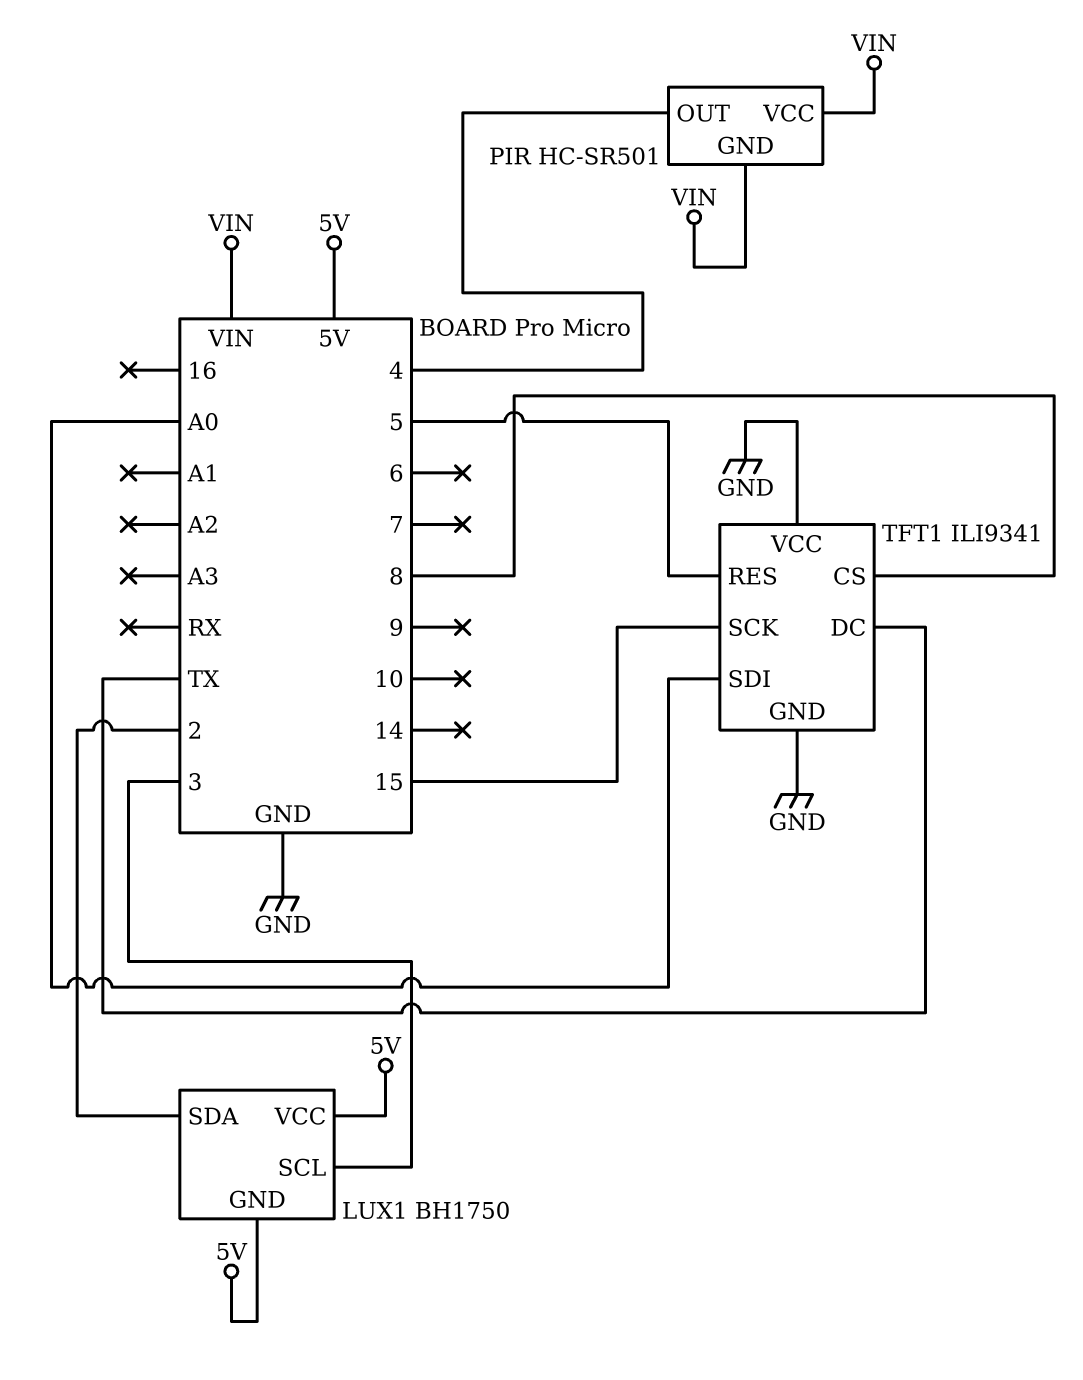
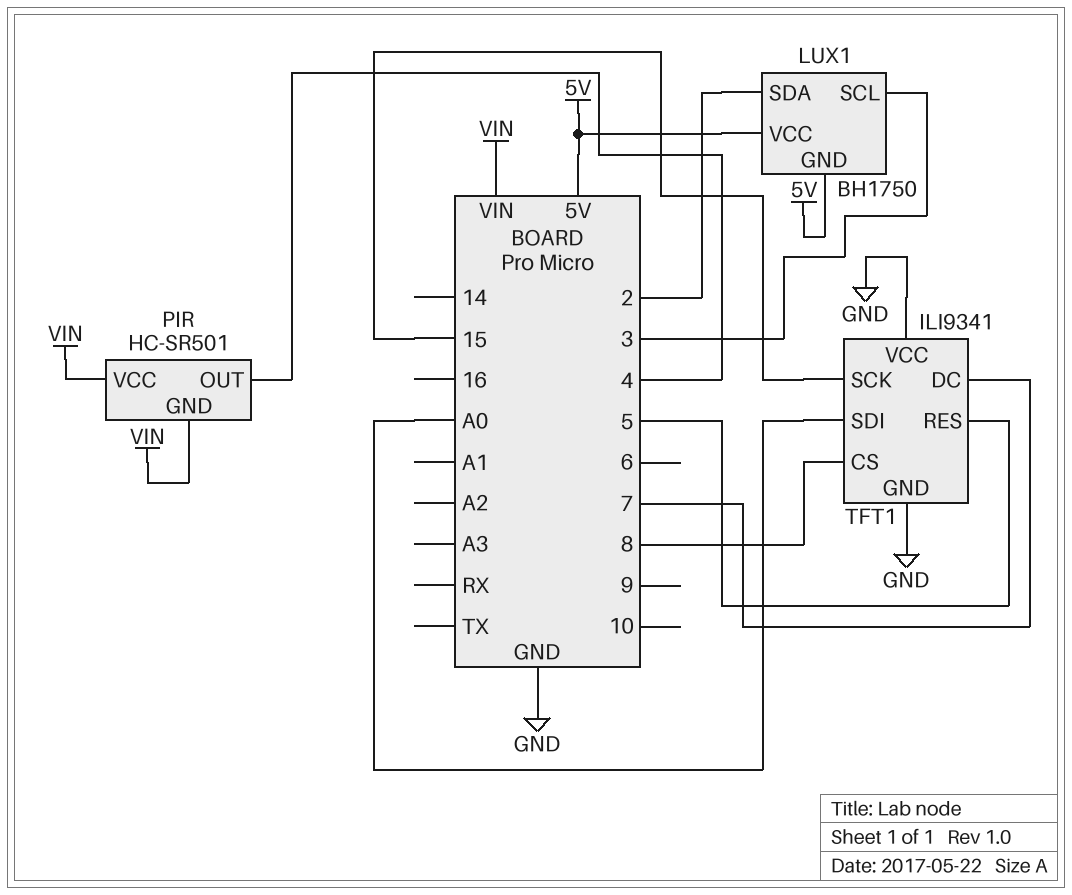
TFT1 pin DC: TX -> 7

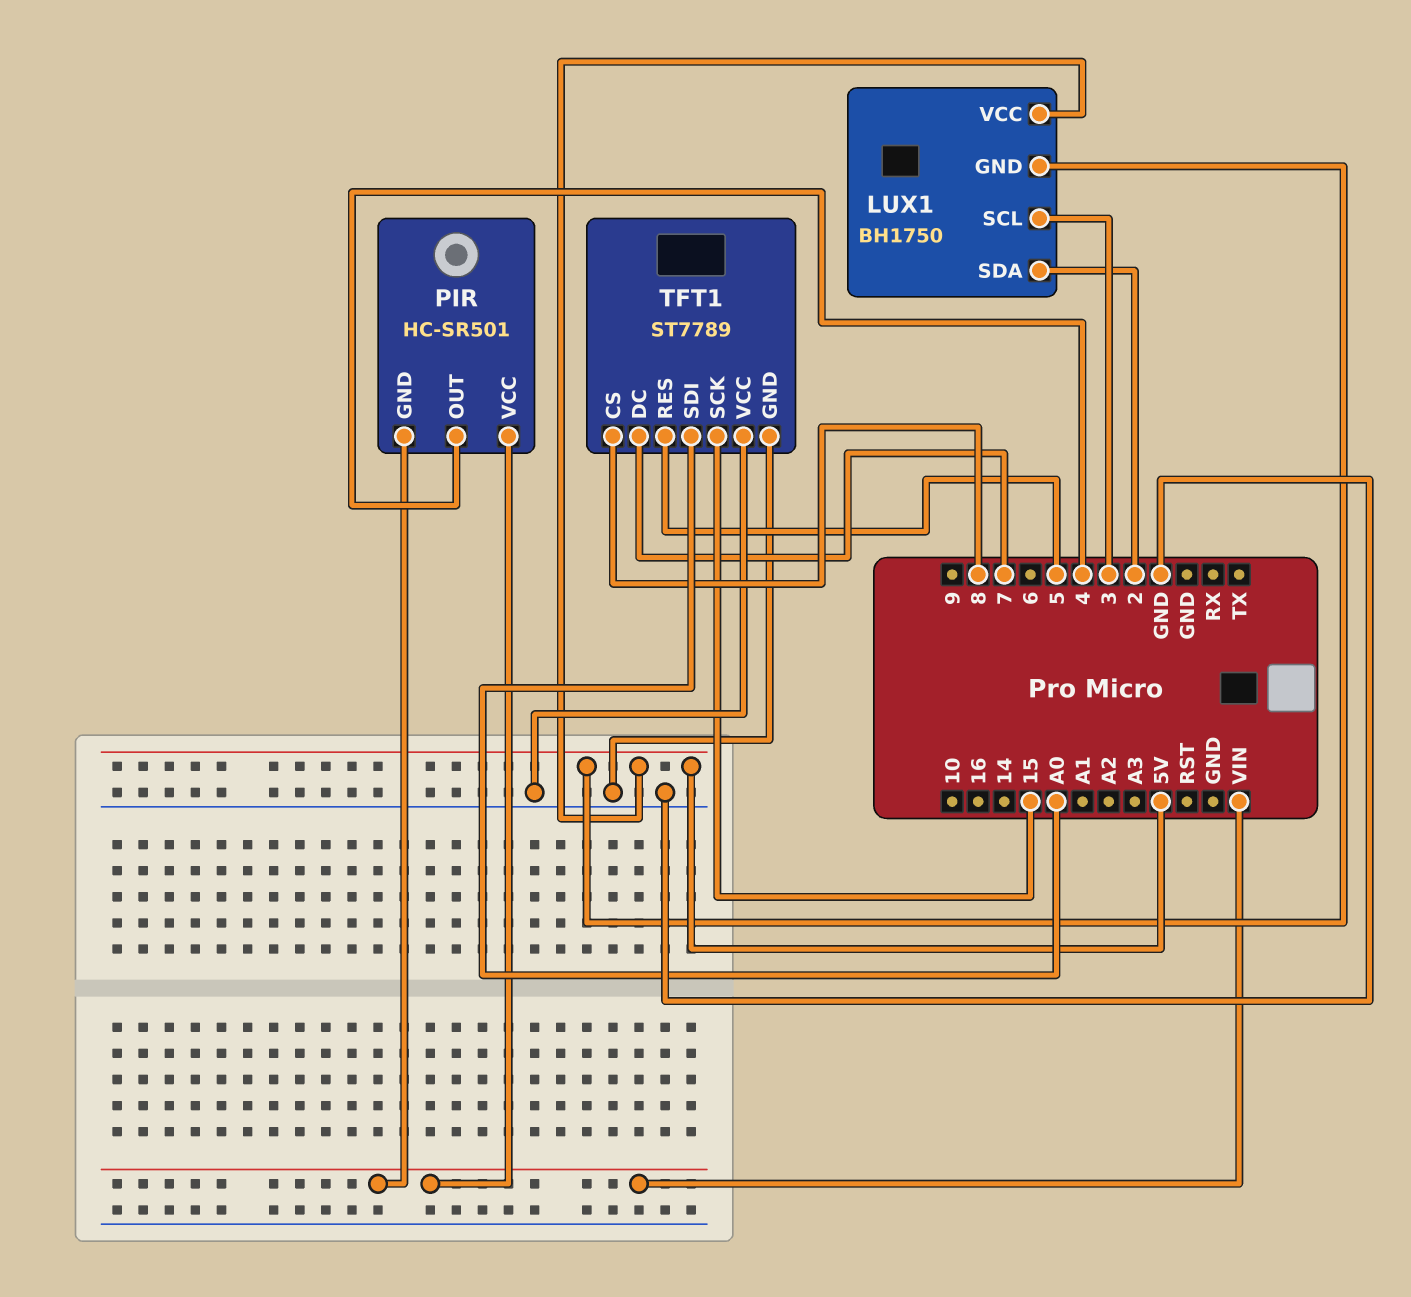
TFT1: ILI9341 -> ST7789

